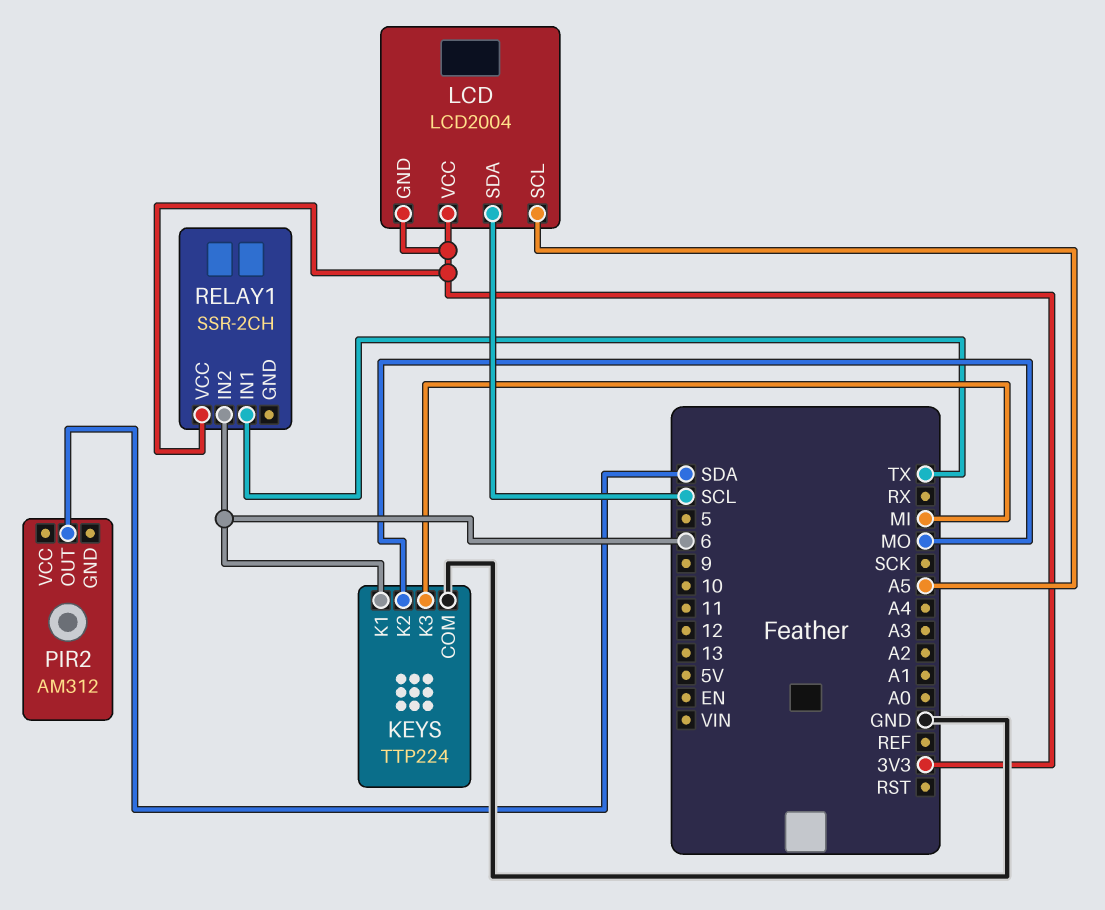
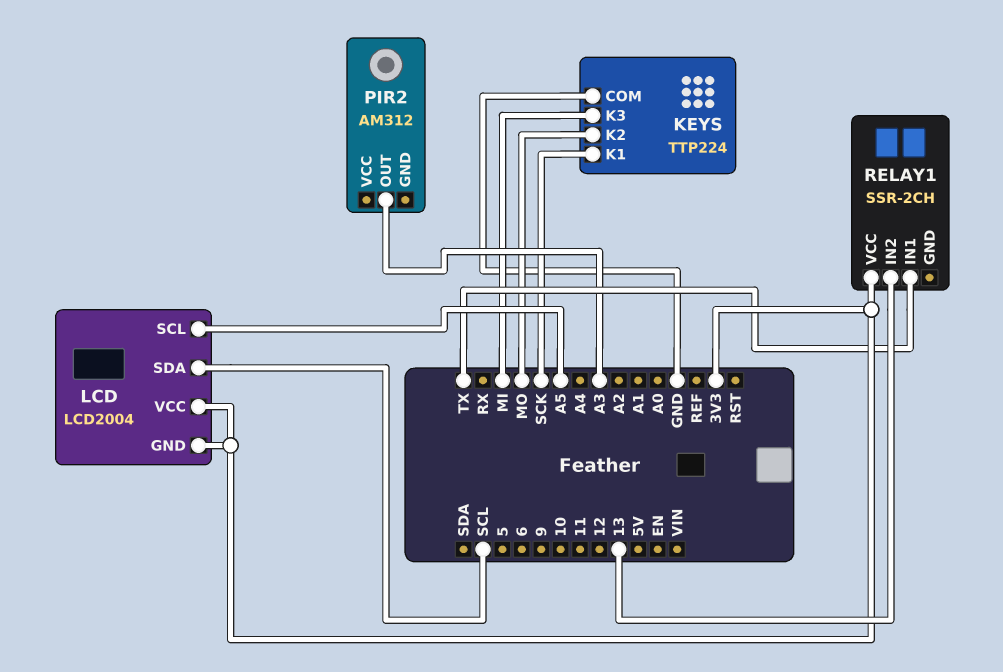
KEYS pin K1: 6 -> SCK
PIR2 pin OUT: SDA -> A3
RELAY1 pin IN2: 6 -> 13

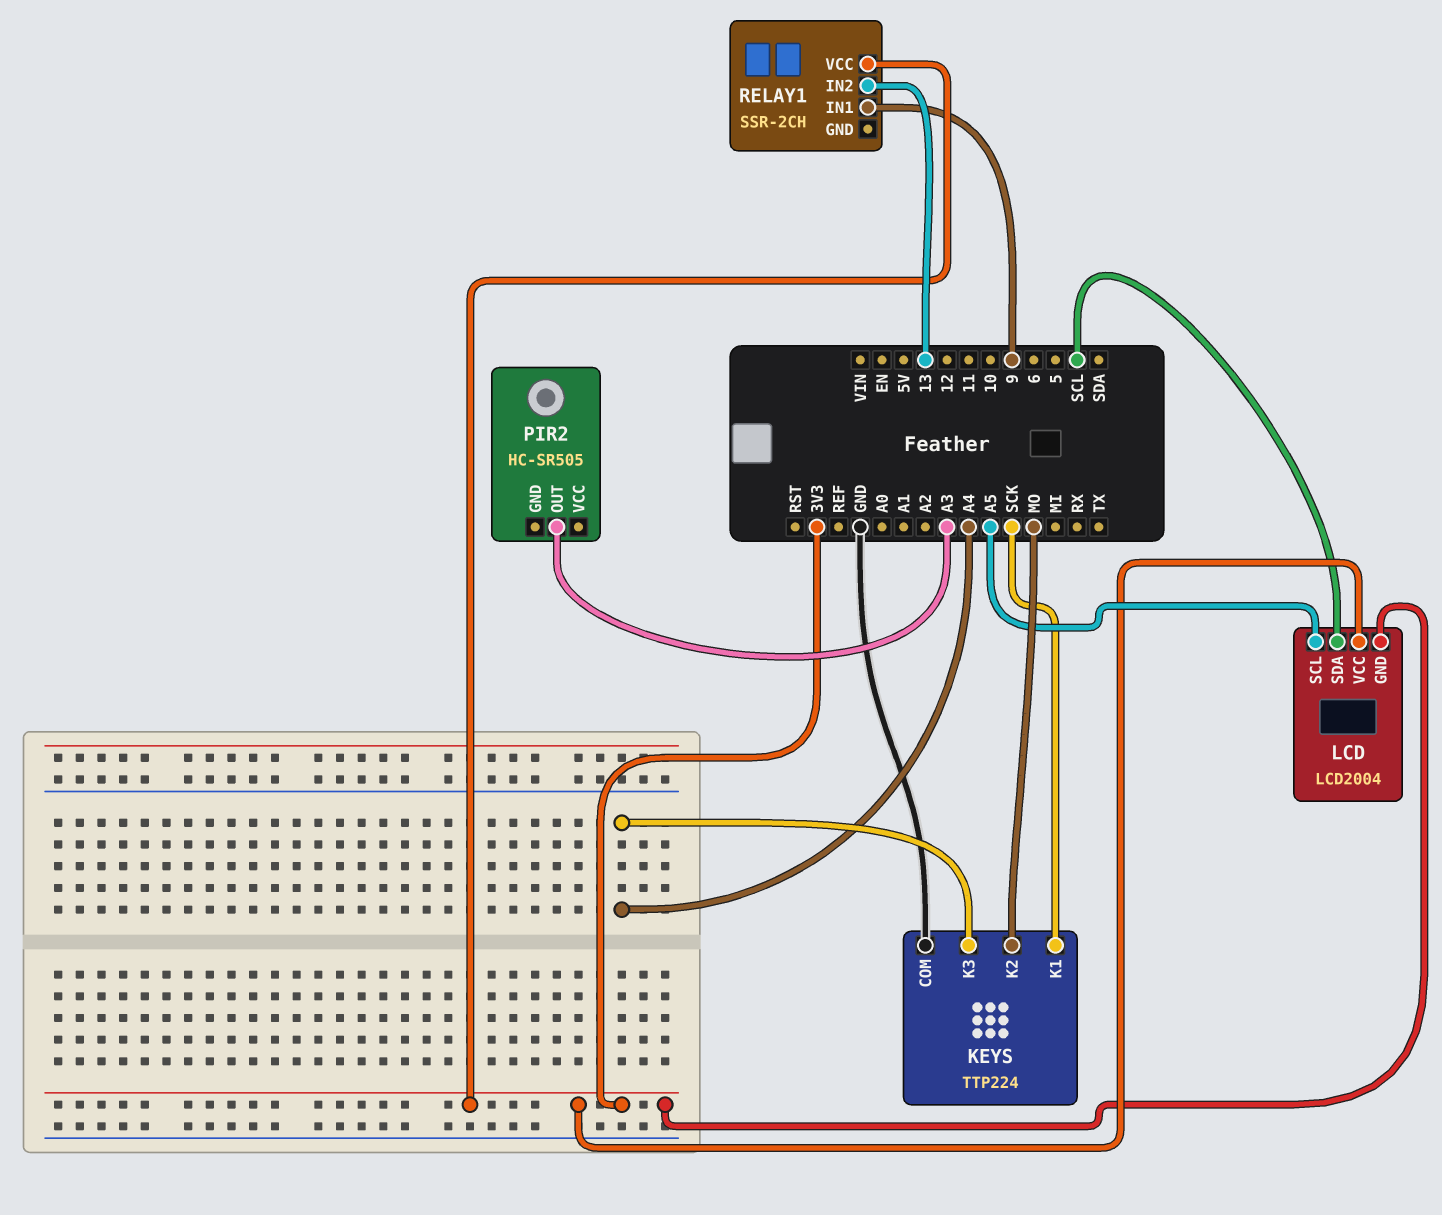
KEYS pin K3: MI -> A4
PIR2: AM312 -> HC-SR505
RELAY1 pin IN1: TX -> 9

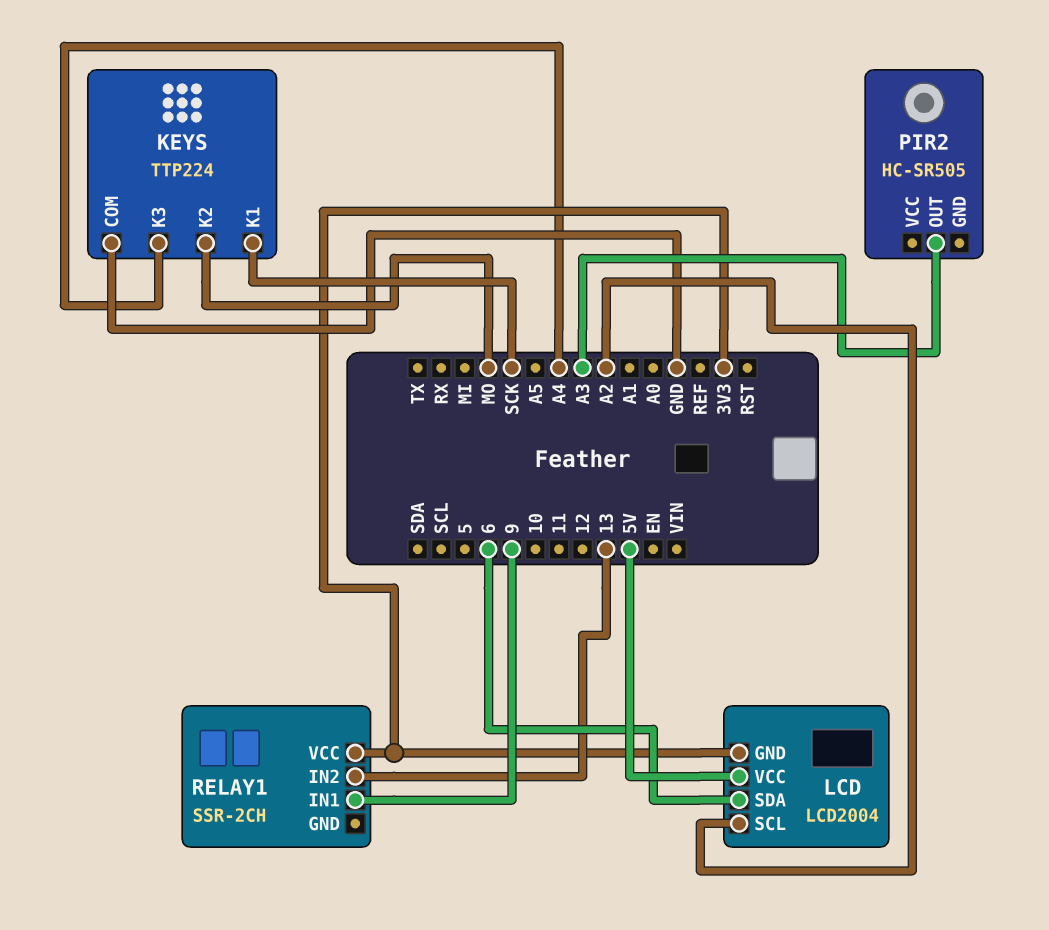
LCD pin SCL: A5 -> A2
LCD pin SDA: SCL -> 6
LCD pin VCC: 3V3 -> 5V

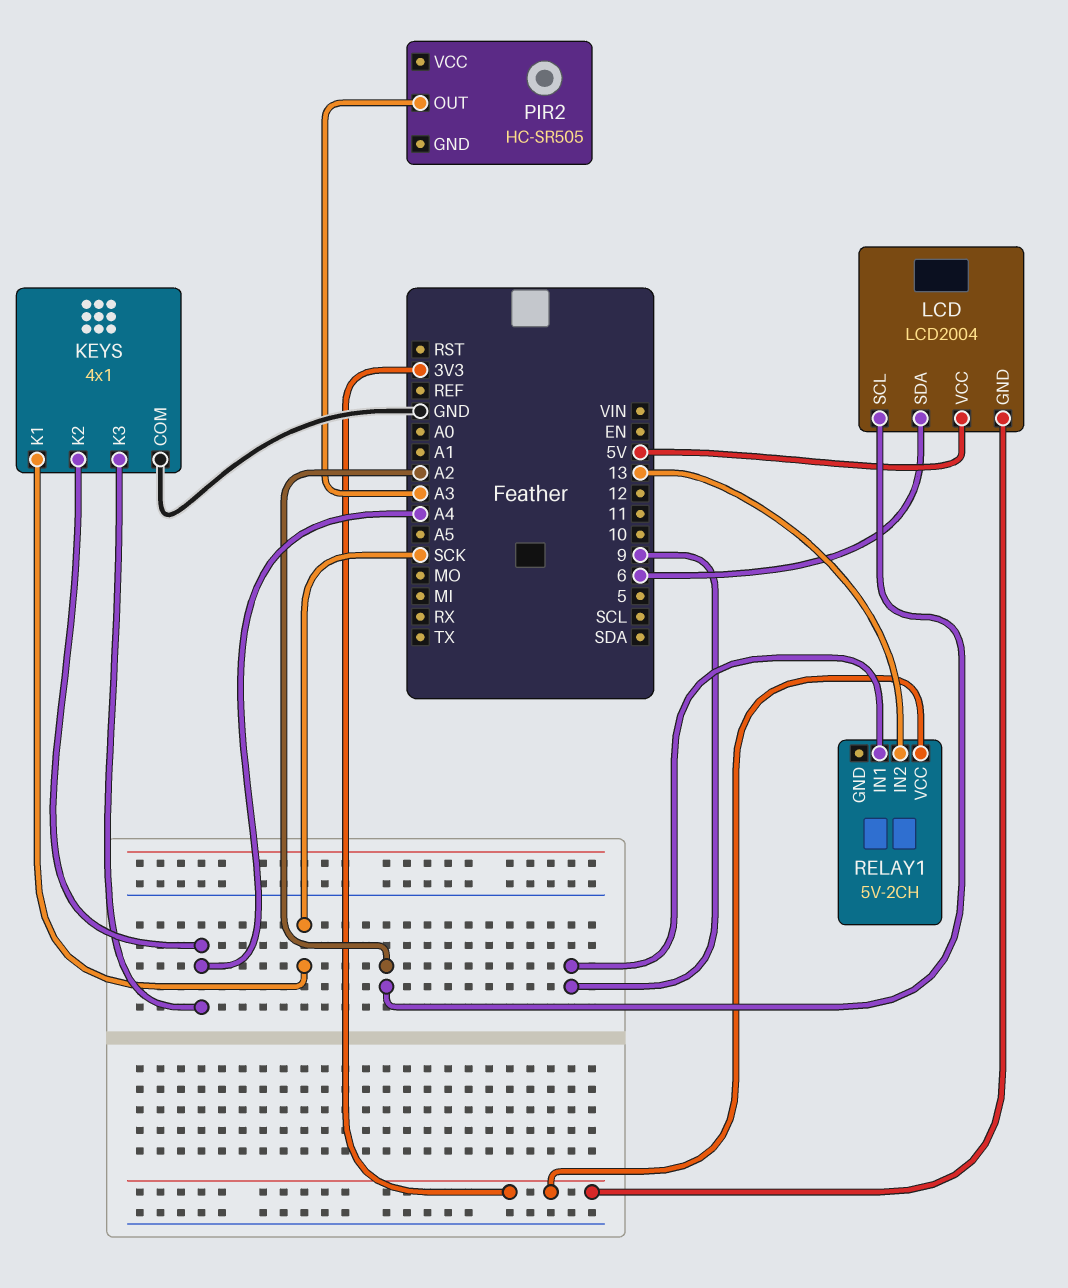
KEYS: TTP224 -> 4x1
KEYS pin K2: MO -> A4
RELAY1: SSR-2CH -> 5V-2CH

